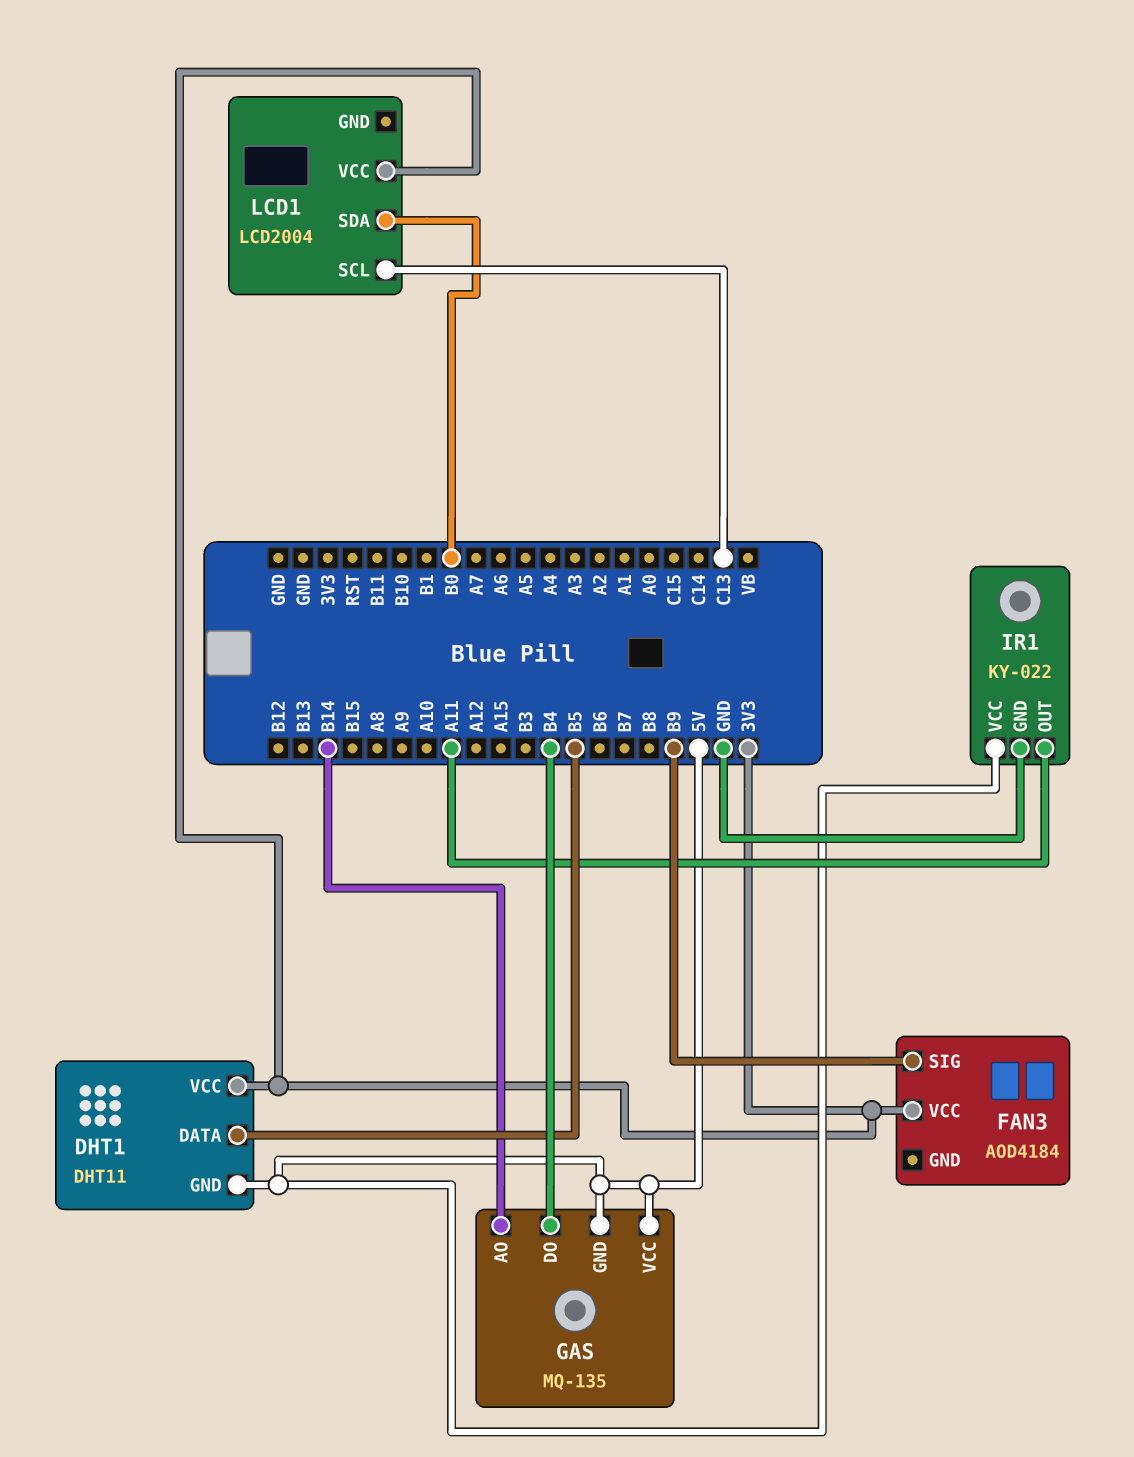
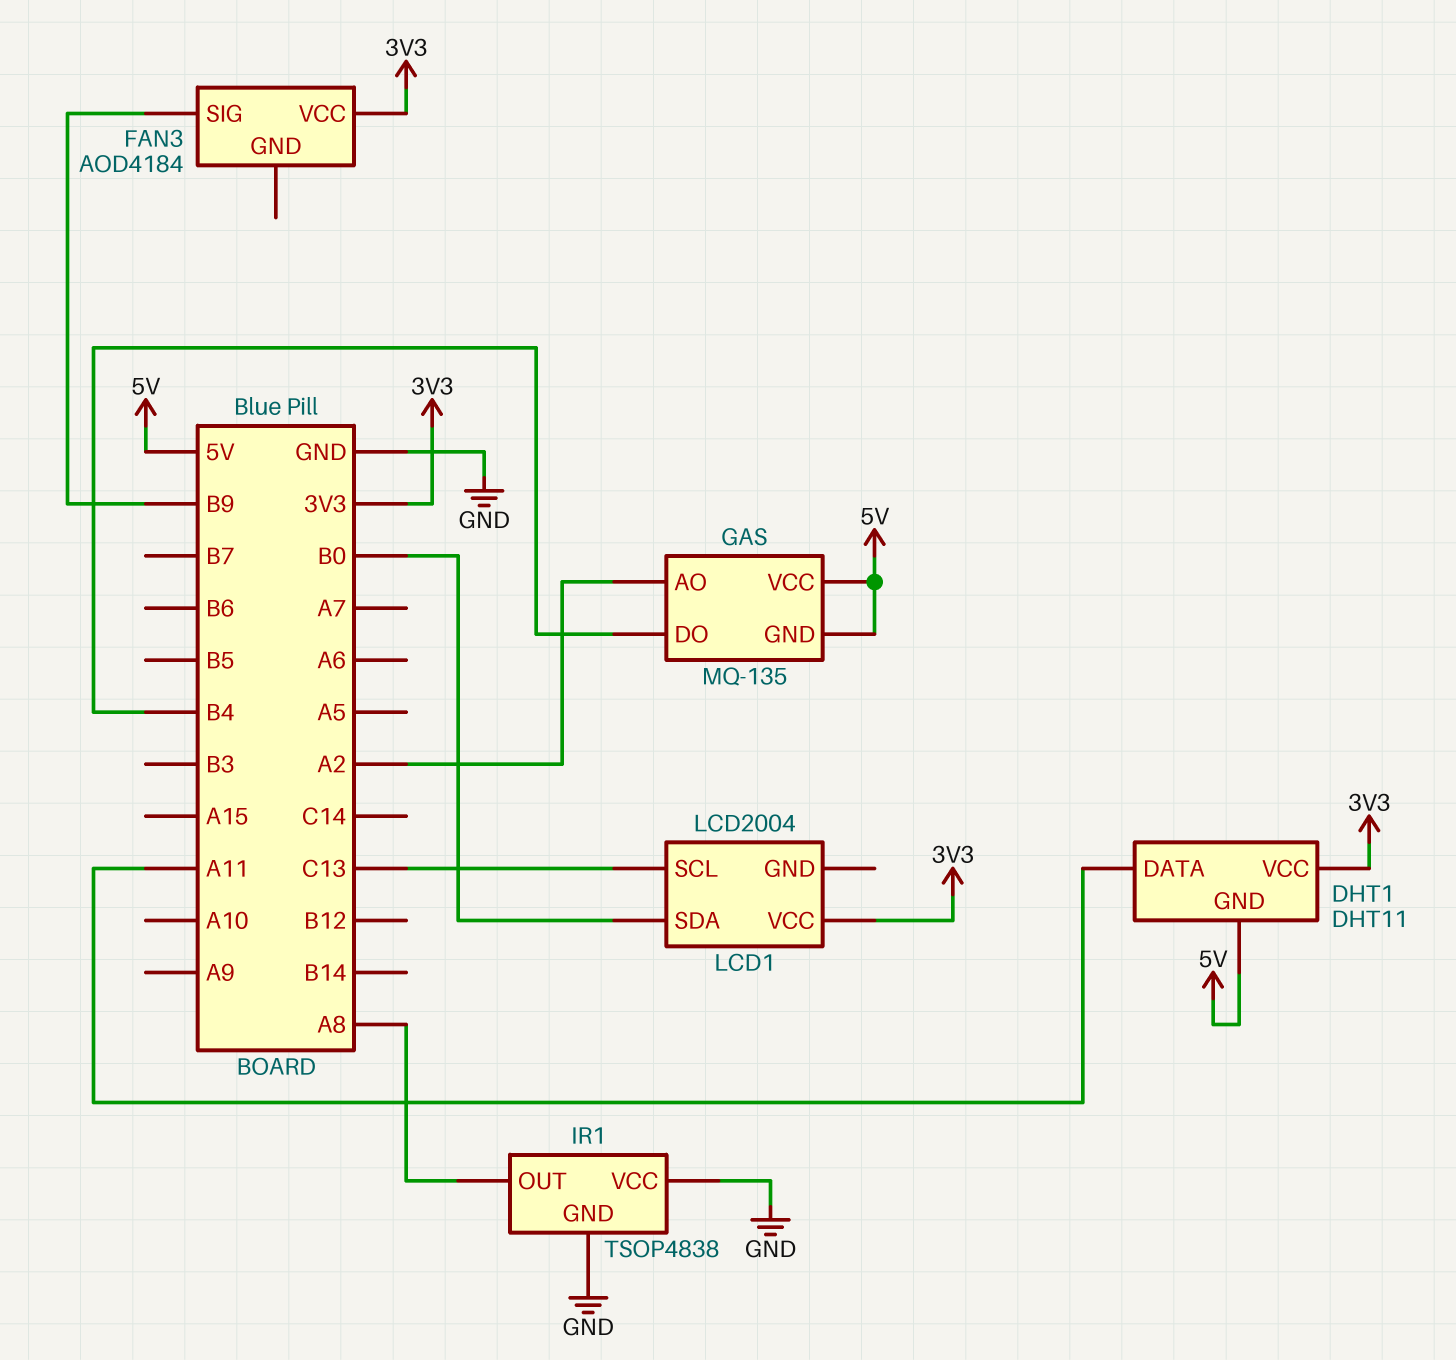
DHT1 pin DATA: B5 -> A11
GAS pin AO: B14 -> A2
IR1: KY-022 -> TSOP4838
IR1 pin OUT: A11 -> A8
IR1 pin VCC: 5V -> GND

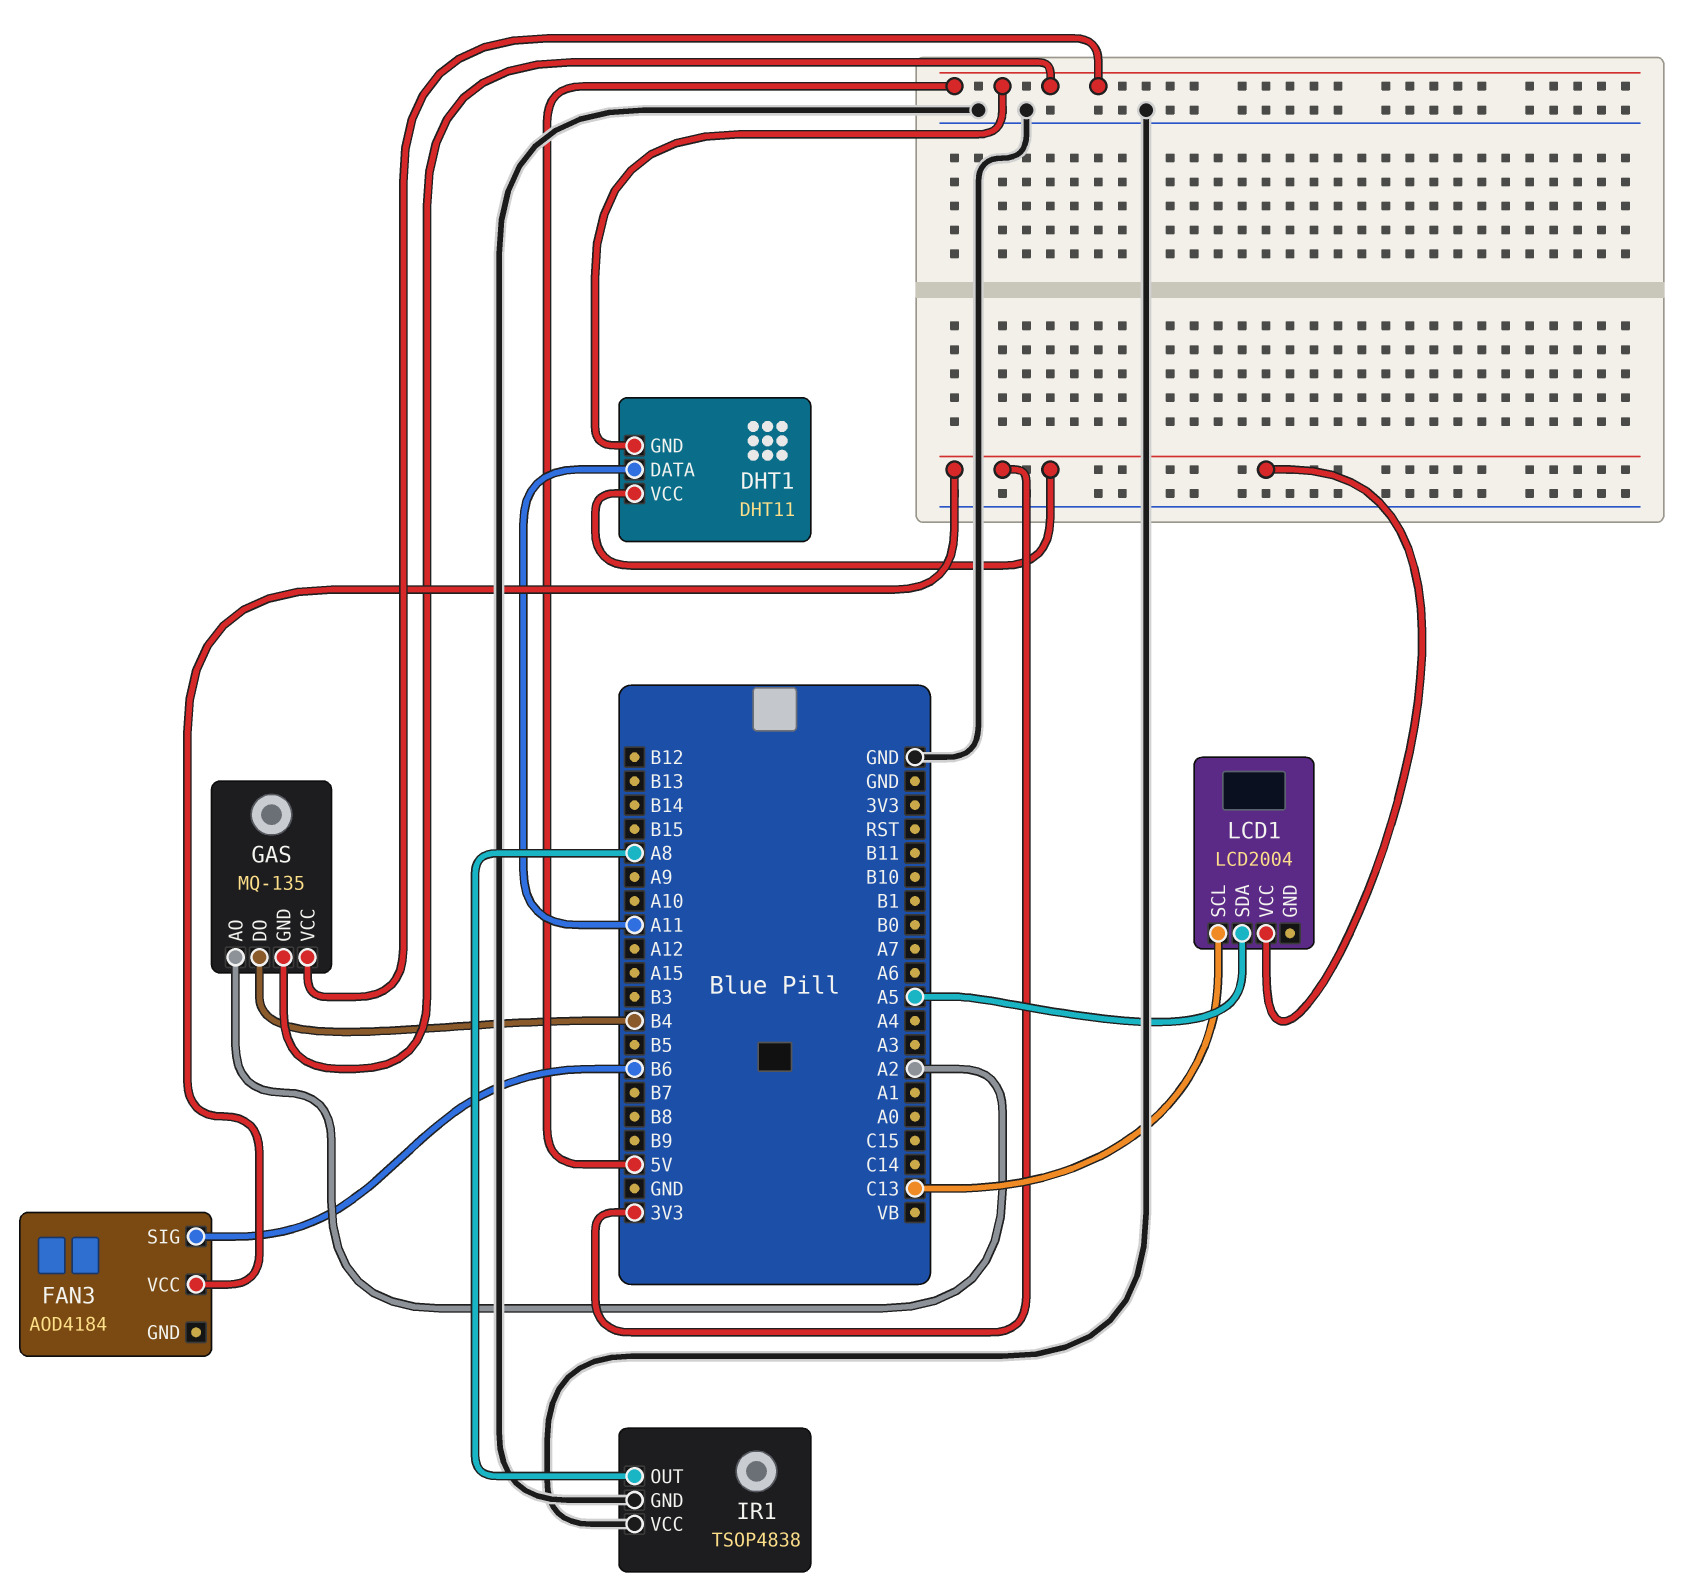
FAN3 pin SIG: B9 -> B6
LCD1 pin SDA: B0 -> A5

